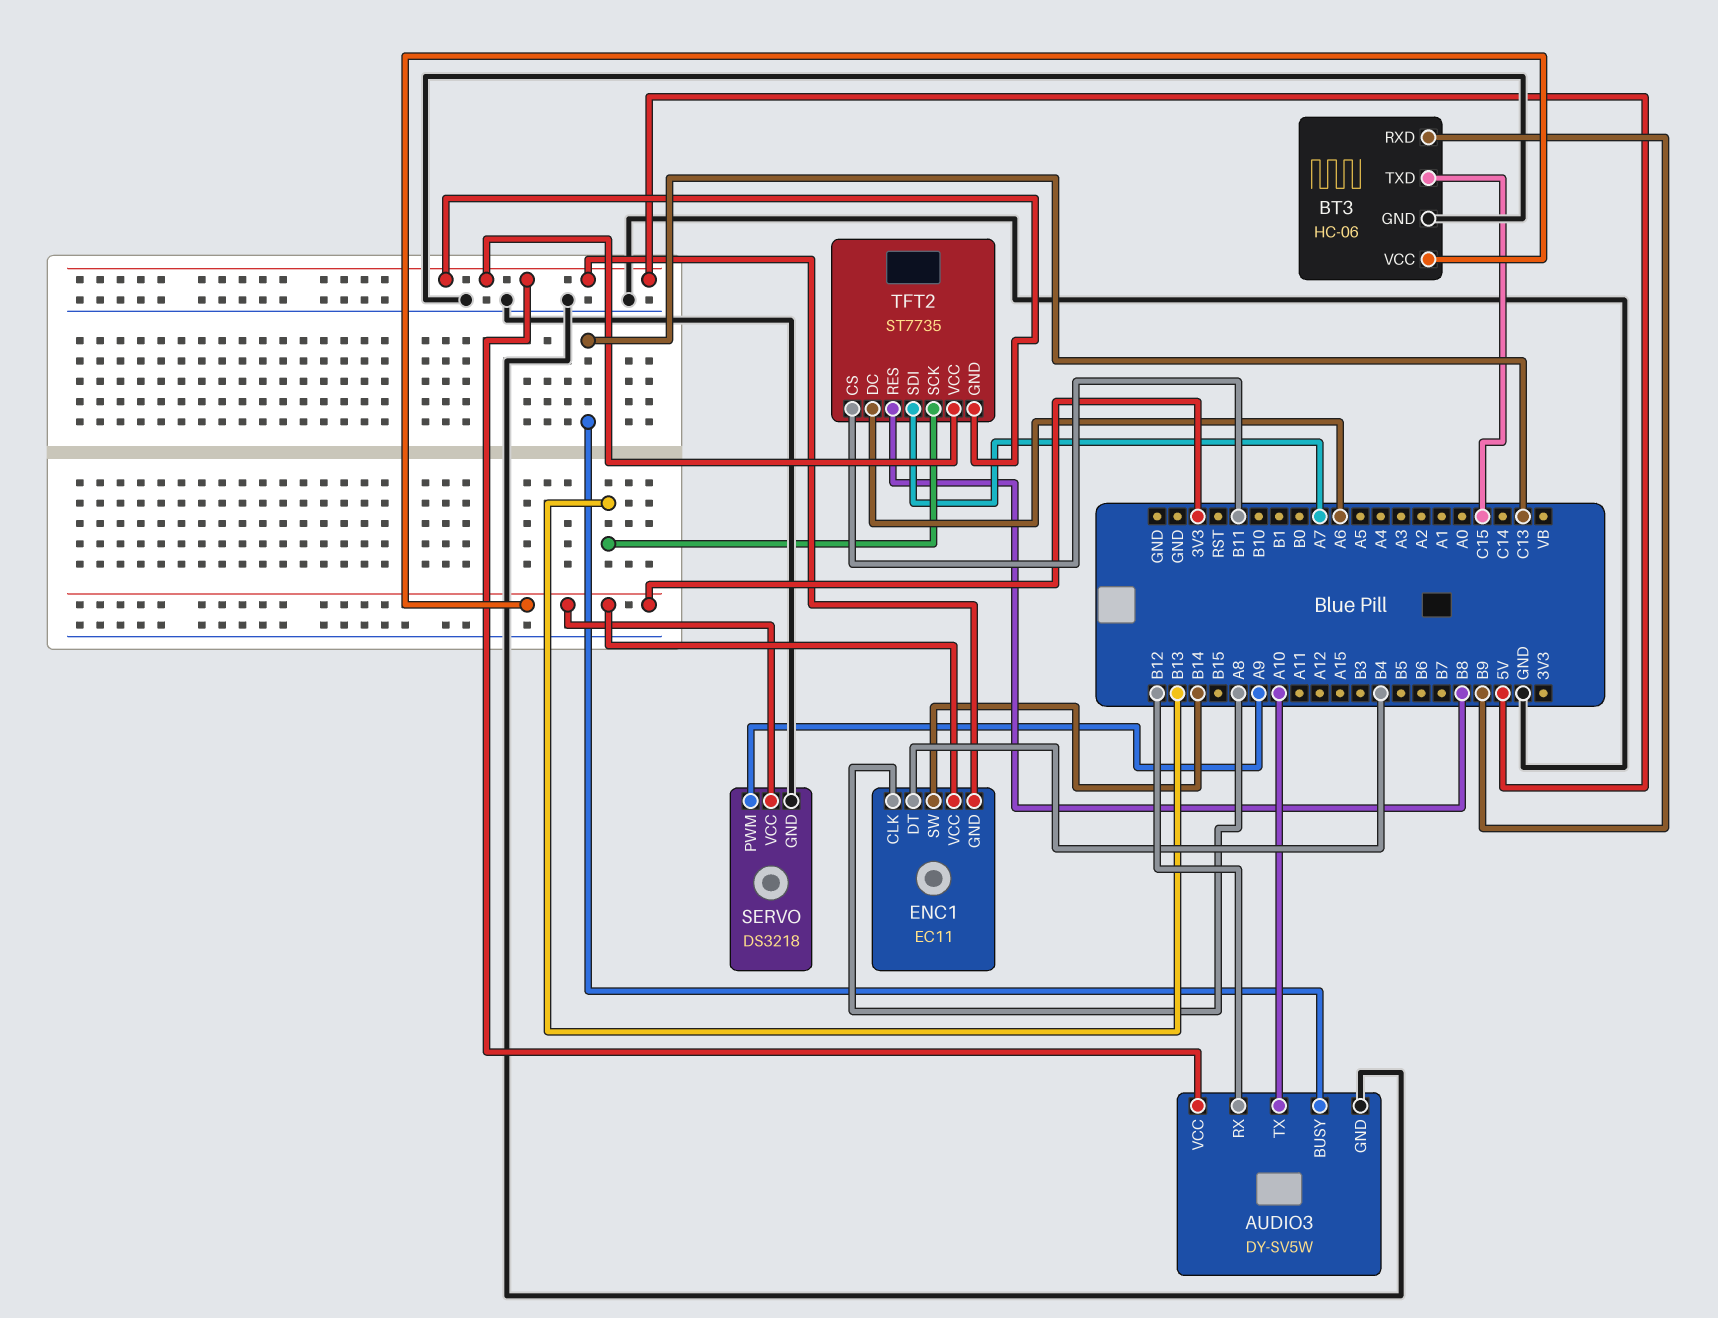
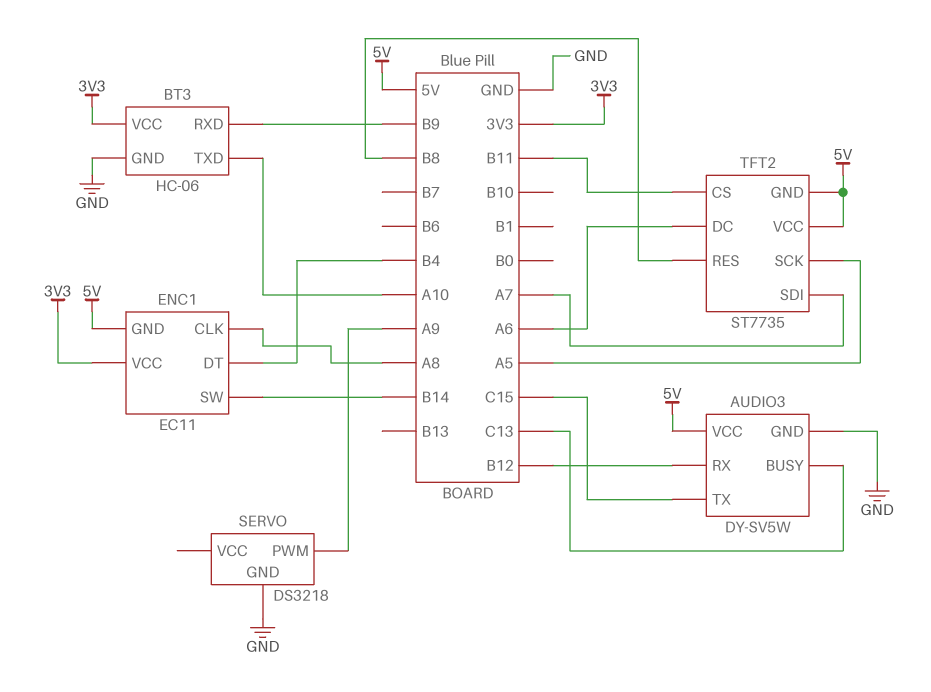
AUDIO3 pin TX: A10 -> C15
BT3 pin TXD: C15 -> A10
SERVO pin VCC: 3V3 -> none
TFT2 pin SCK: B13 -> A5

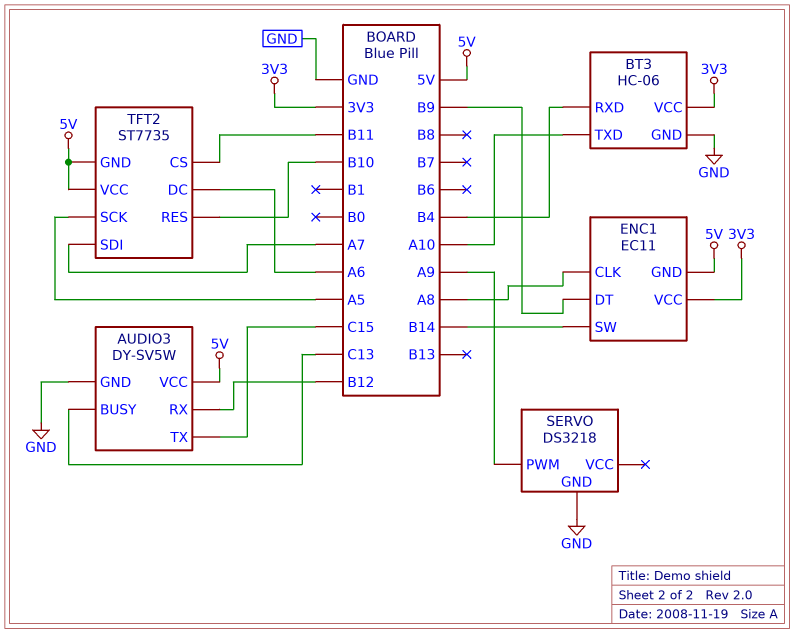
BT3 pin RXD: B9 -> B4
ENC1 pin DT: B4 -> B9
TFT2 pin RES: B8 -> B10

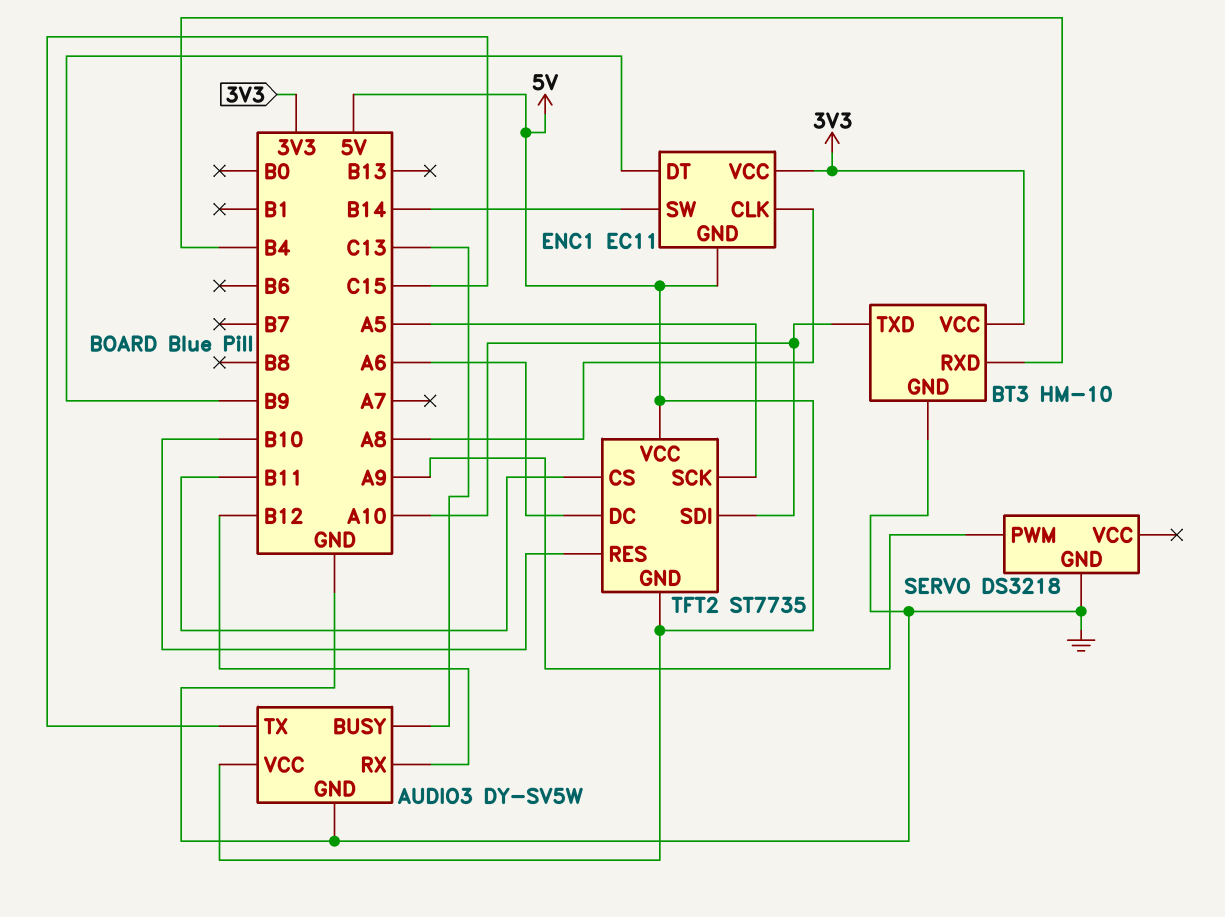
BT3: HC-06 -> HM-10
TFT2 pin SDI: A7 -> A10

